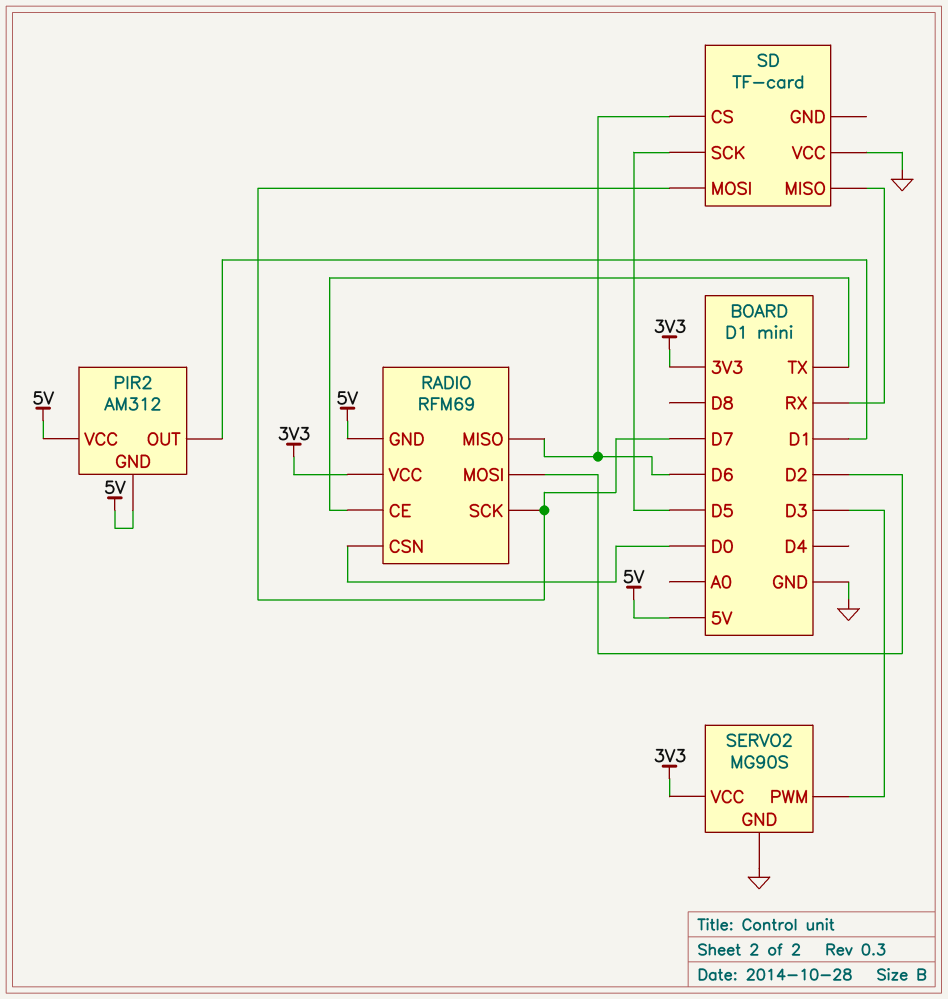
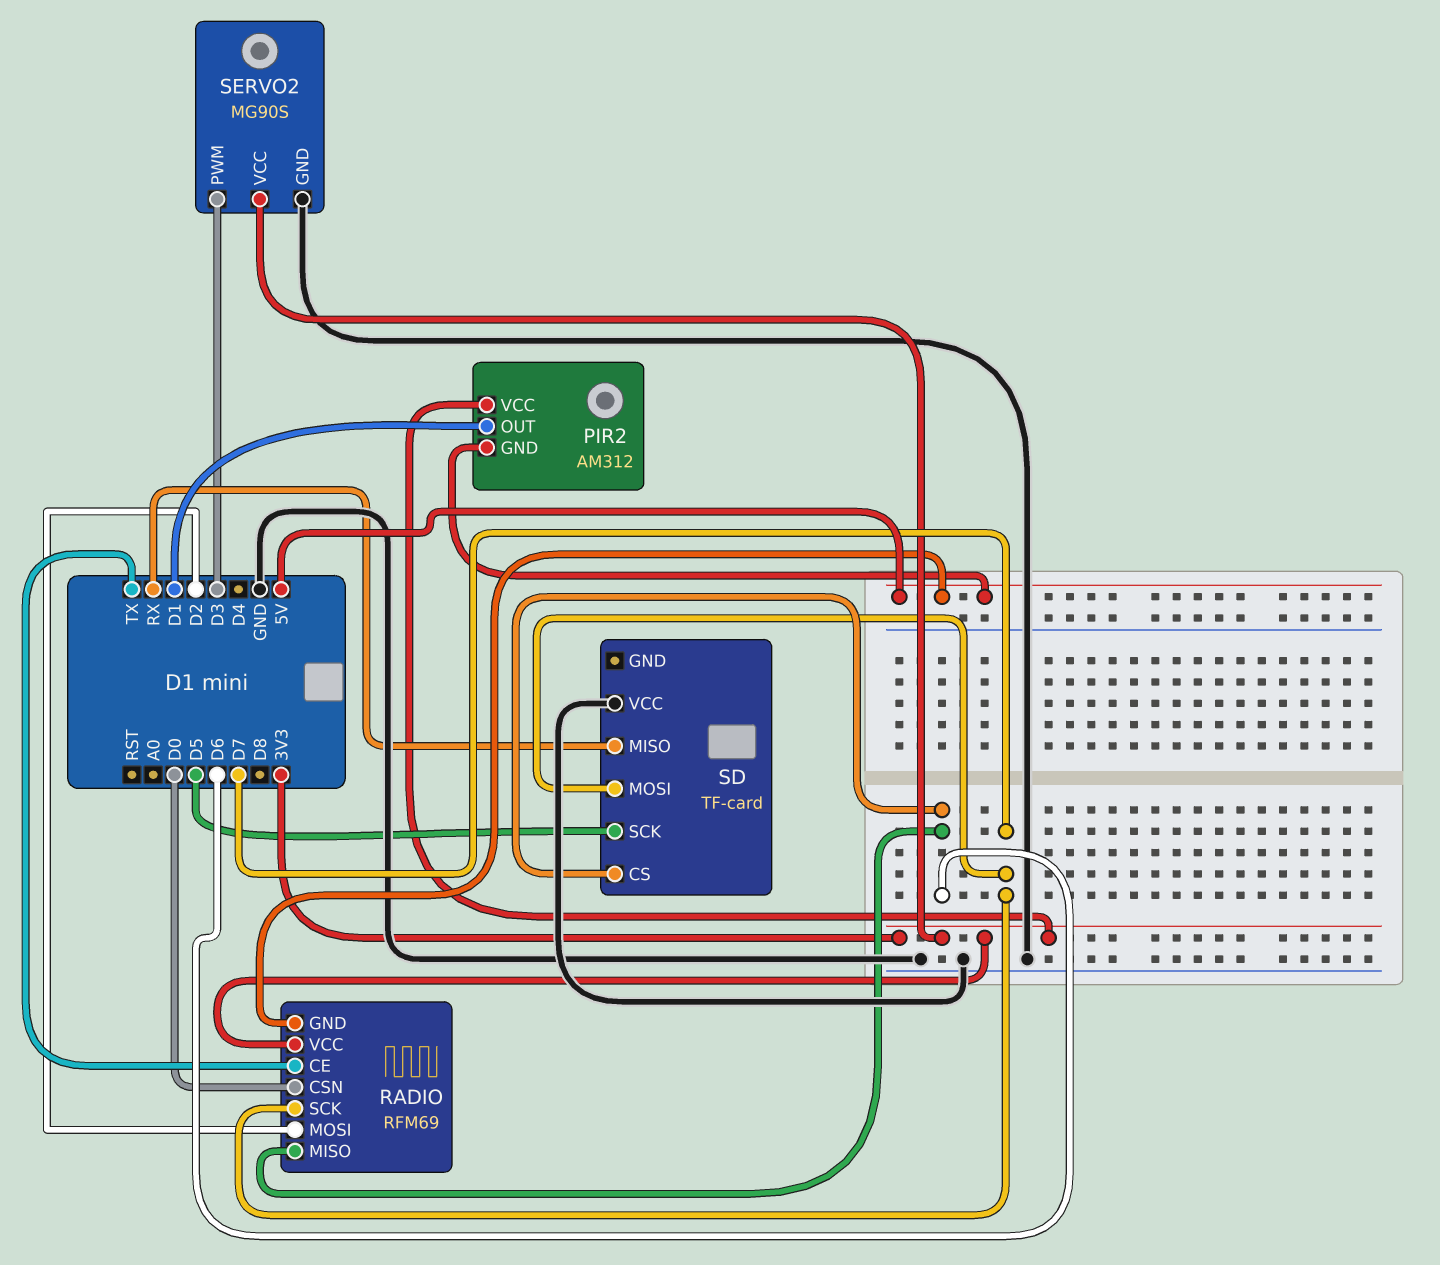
PIR2 pin VCC: 5V -> 3V3

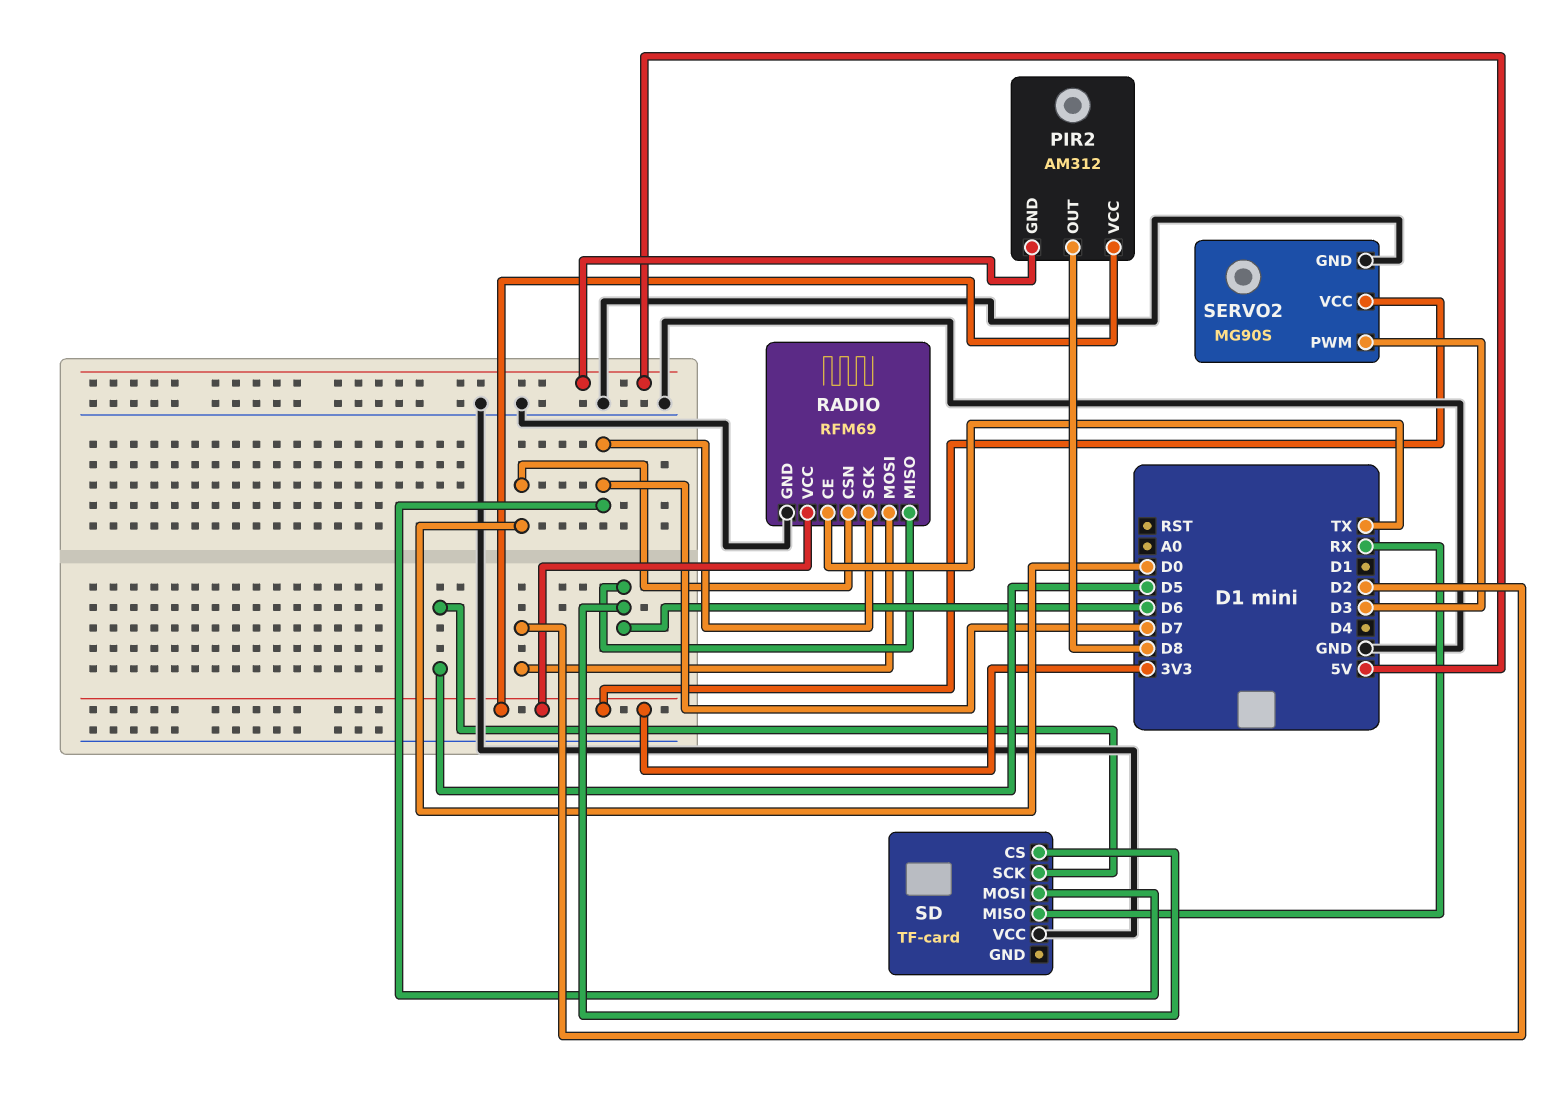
PIR2 pin OUT: D1 -> D8
RADIO pin GND: 5V -> GND

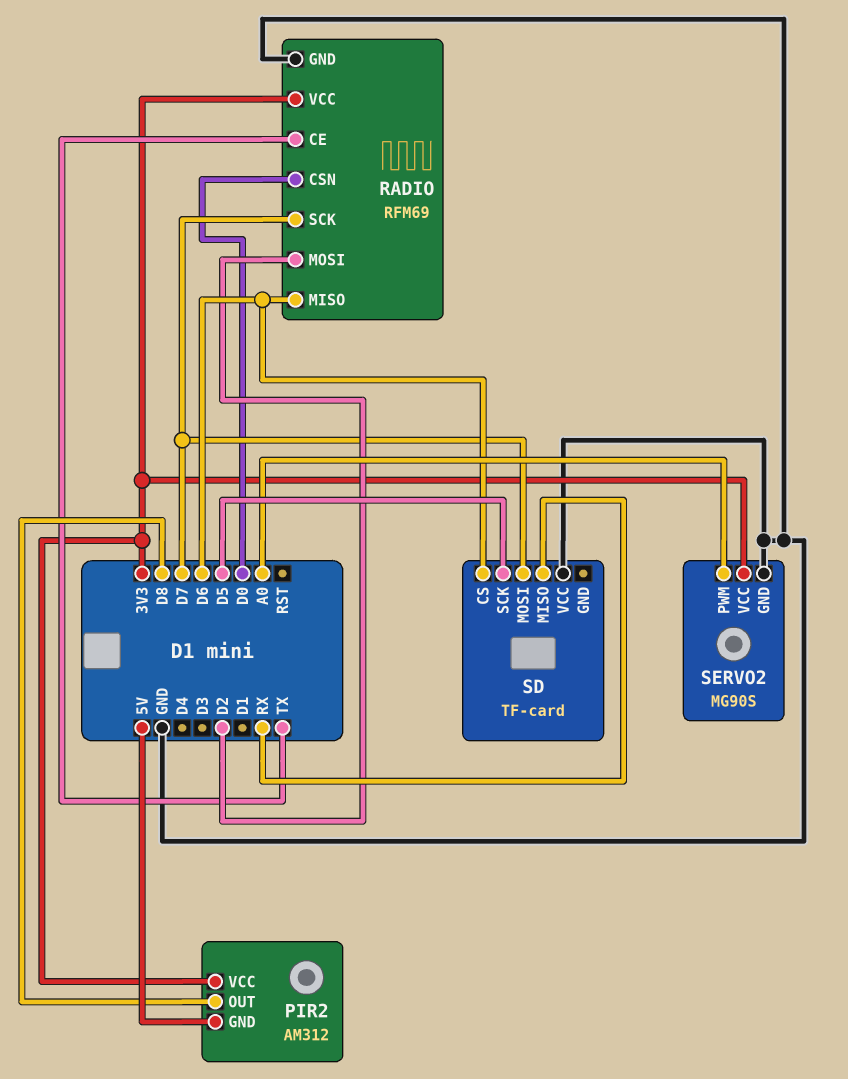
SERVO2 pin PWM: D3 -> A0

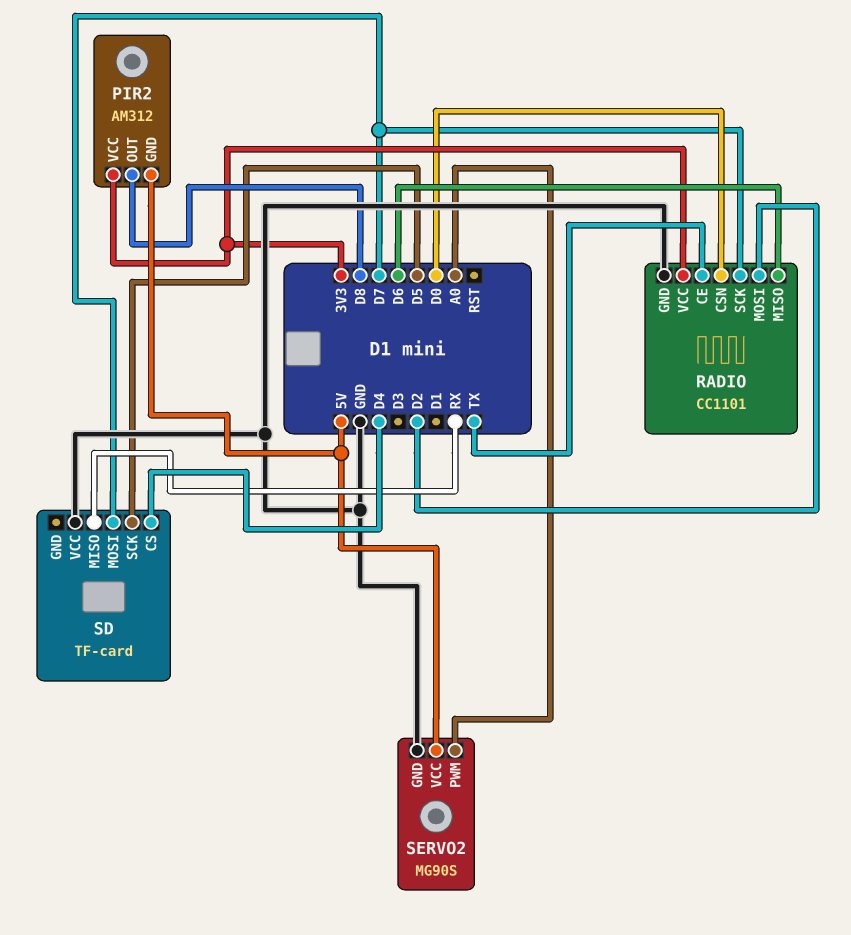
RADIO: RFM69 -> CC1101
SD pin CS: D6 -> D4
SERVO2 pin VCC: 3V3 -> 5V

